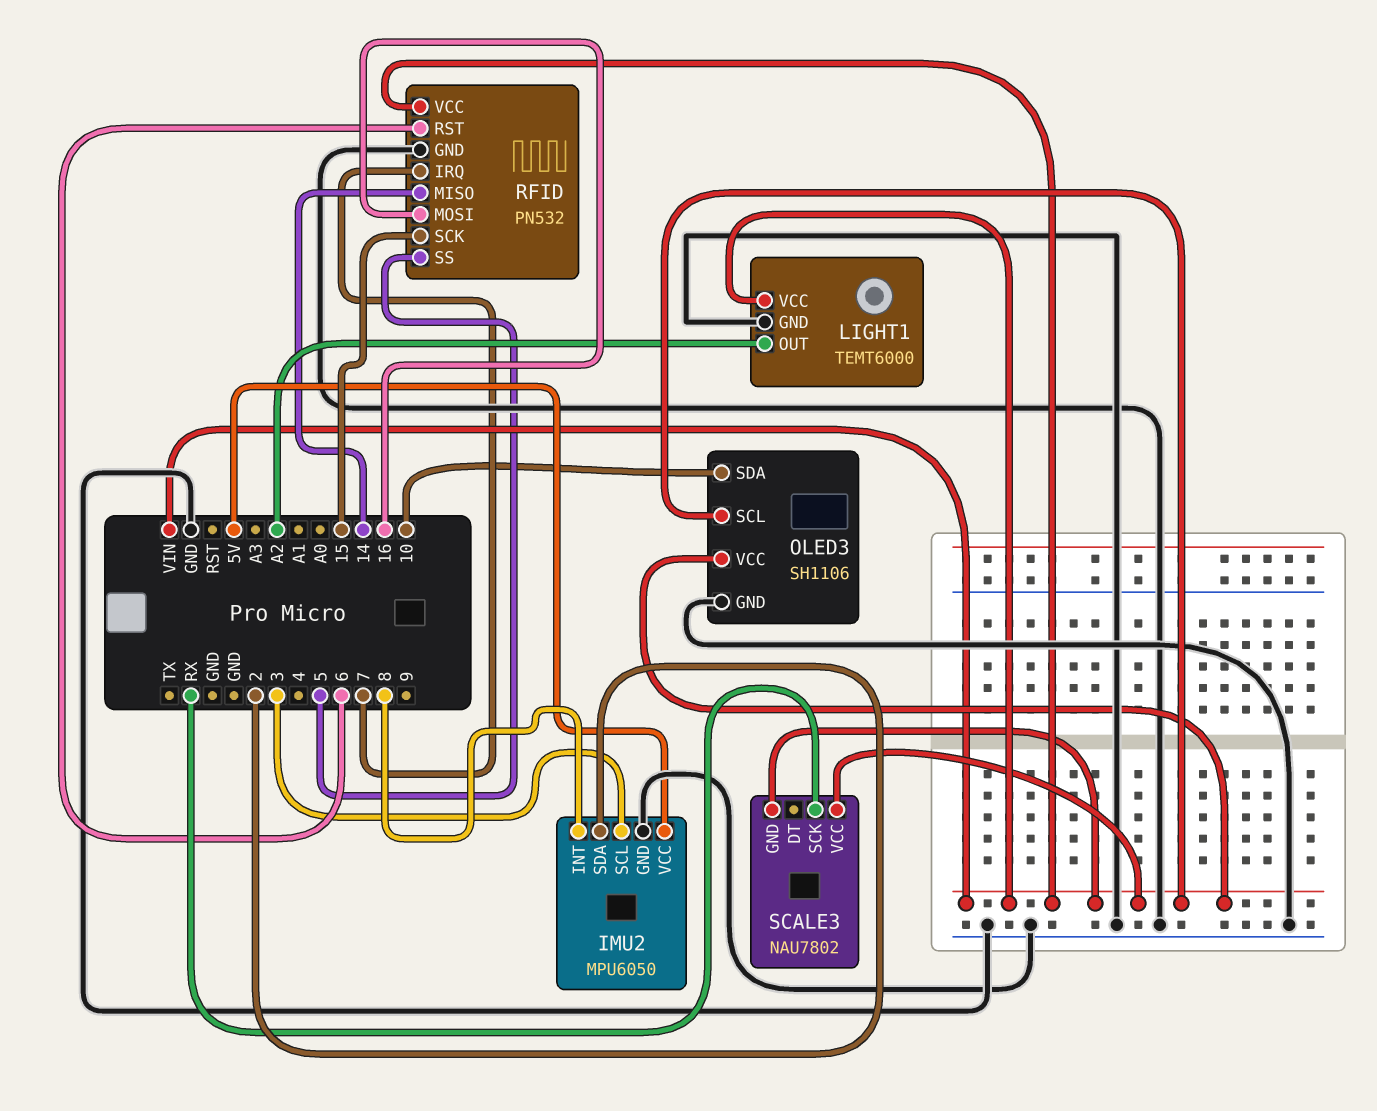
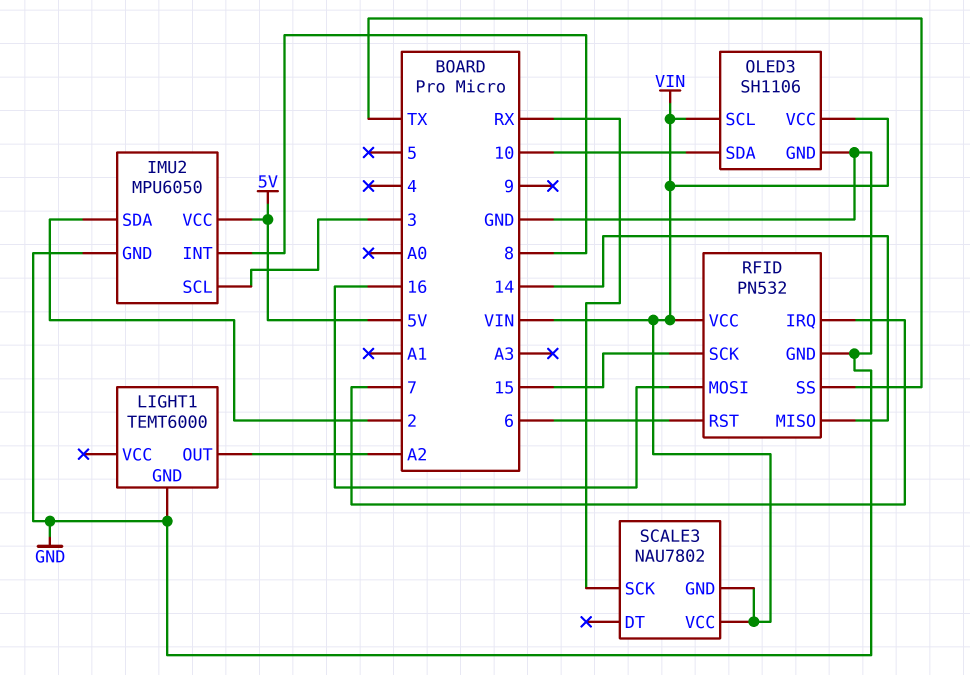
LIGHT1 pin VCC: VIN -> none
RFID pin SS: 5 -> TX

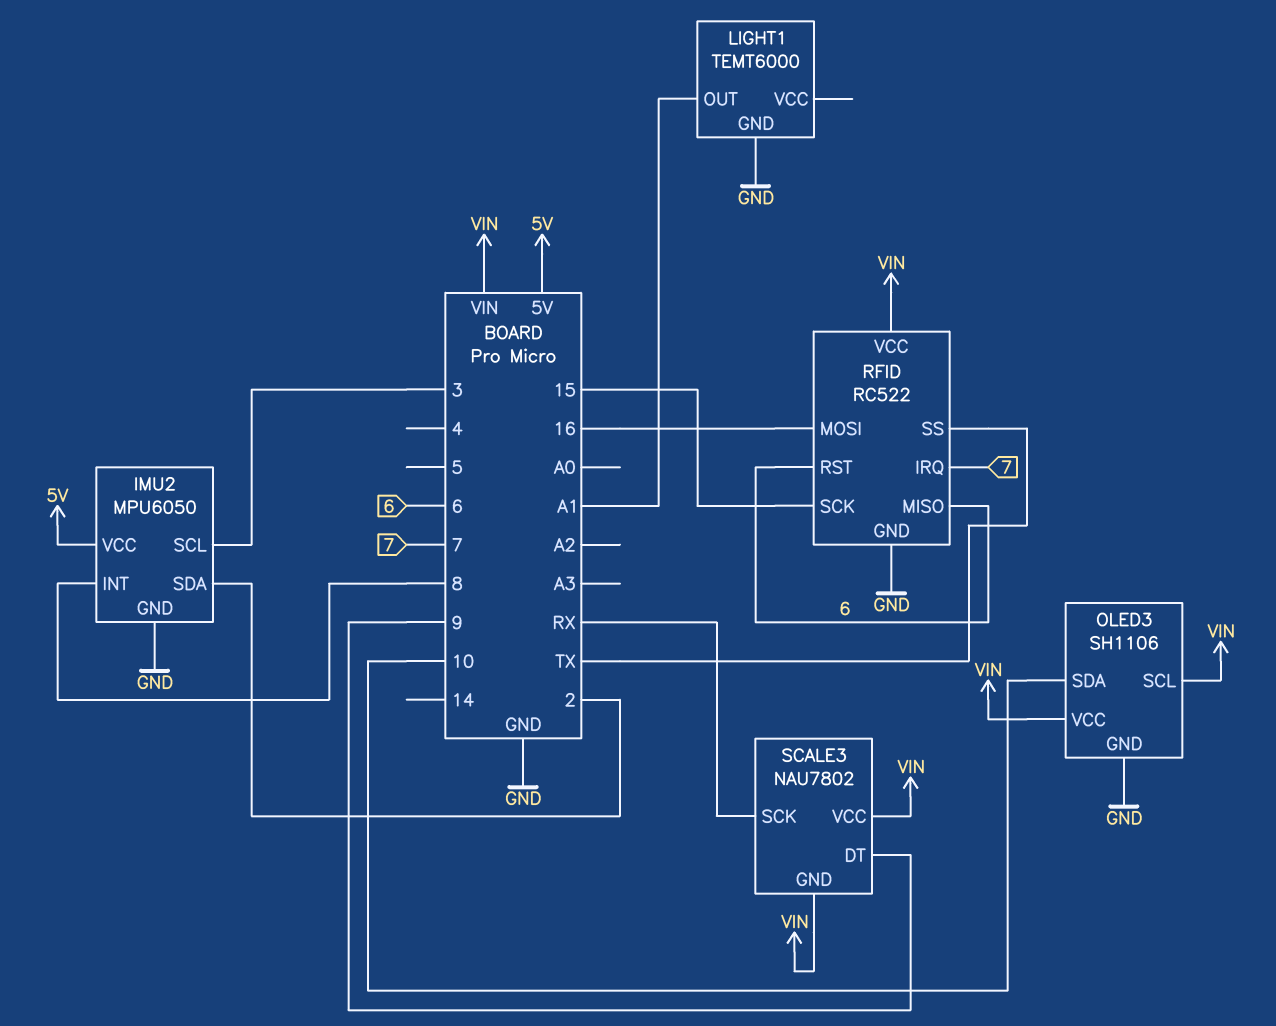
LIGHT1 pin OUT: A2 -> A1
RFID: PN532 -> RC522
RFID pin MISO: 14 -> 6
SCALE3 pin DT: none -> 9

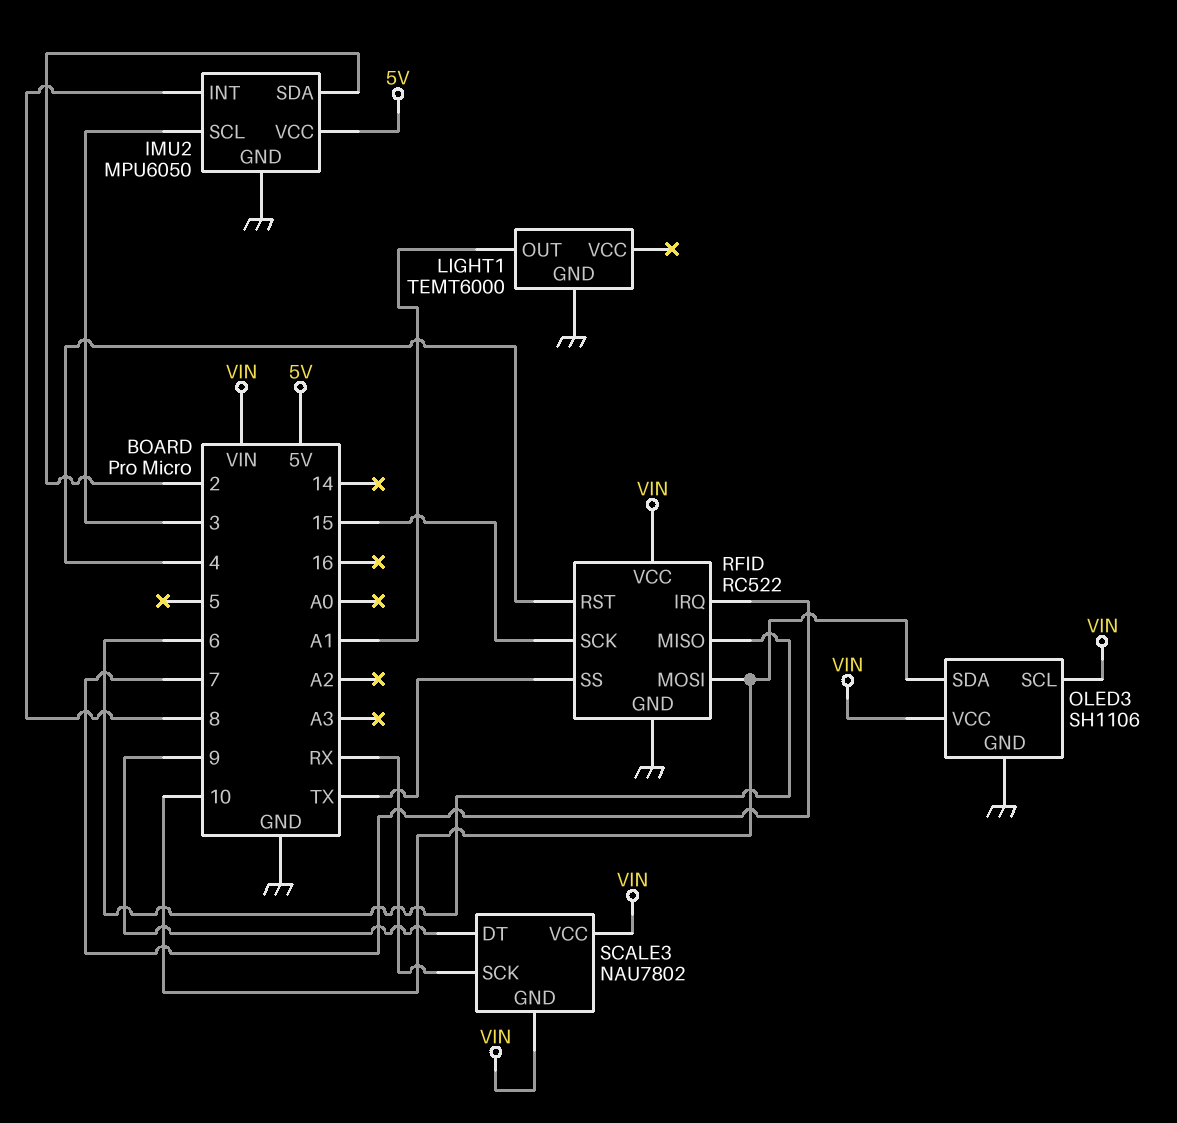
RFID pin MOSI: 16 -> 10
RFID pin RST: 6 -> 4

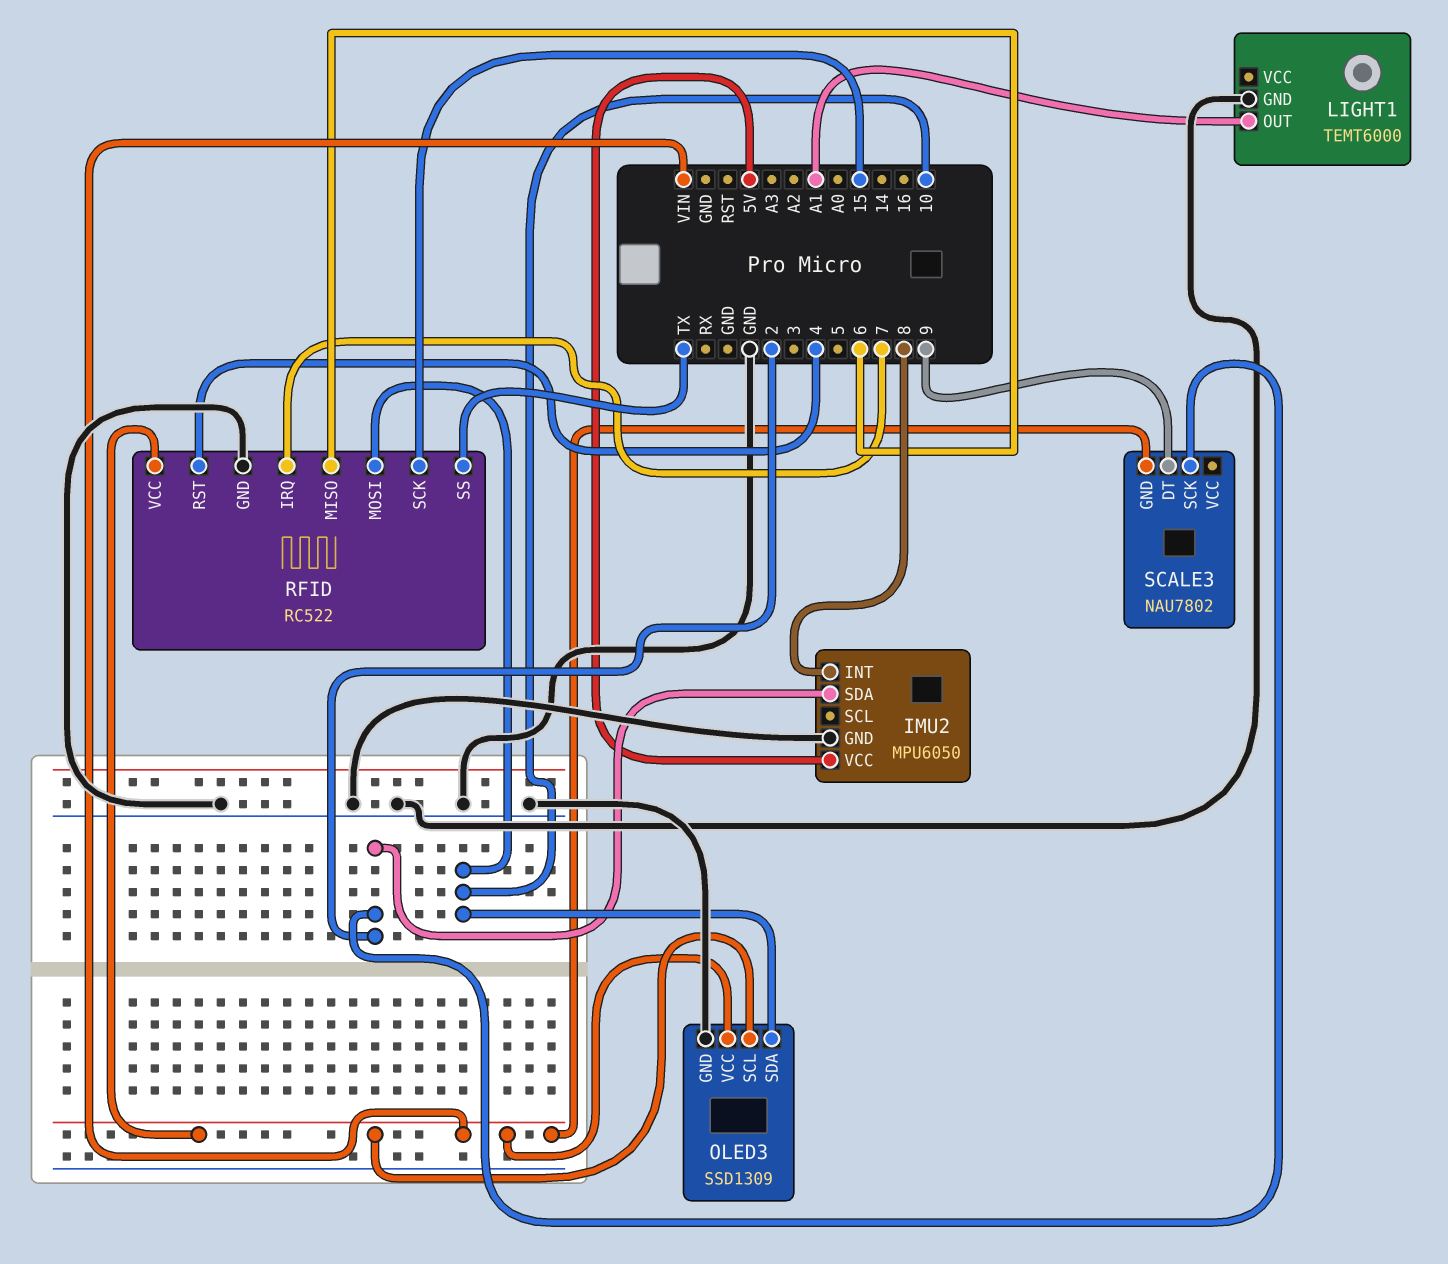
IMU2 pin SCL: 3 -> none
OLED3: SH1106 -> SSD1309
SCALE3 pin SCK: RX -> 2
SCALE3 pin VCC: VIN -> none

